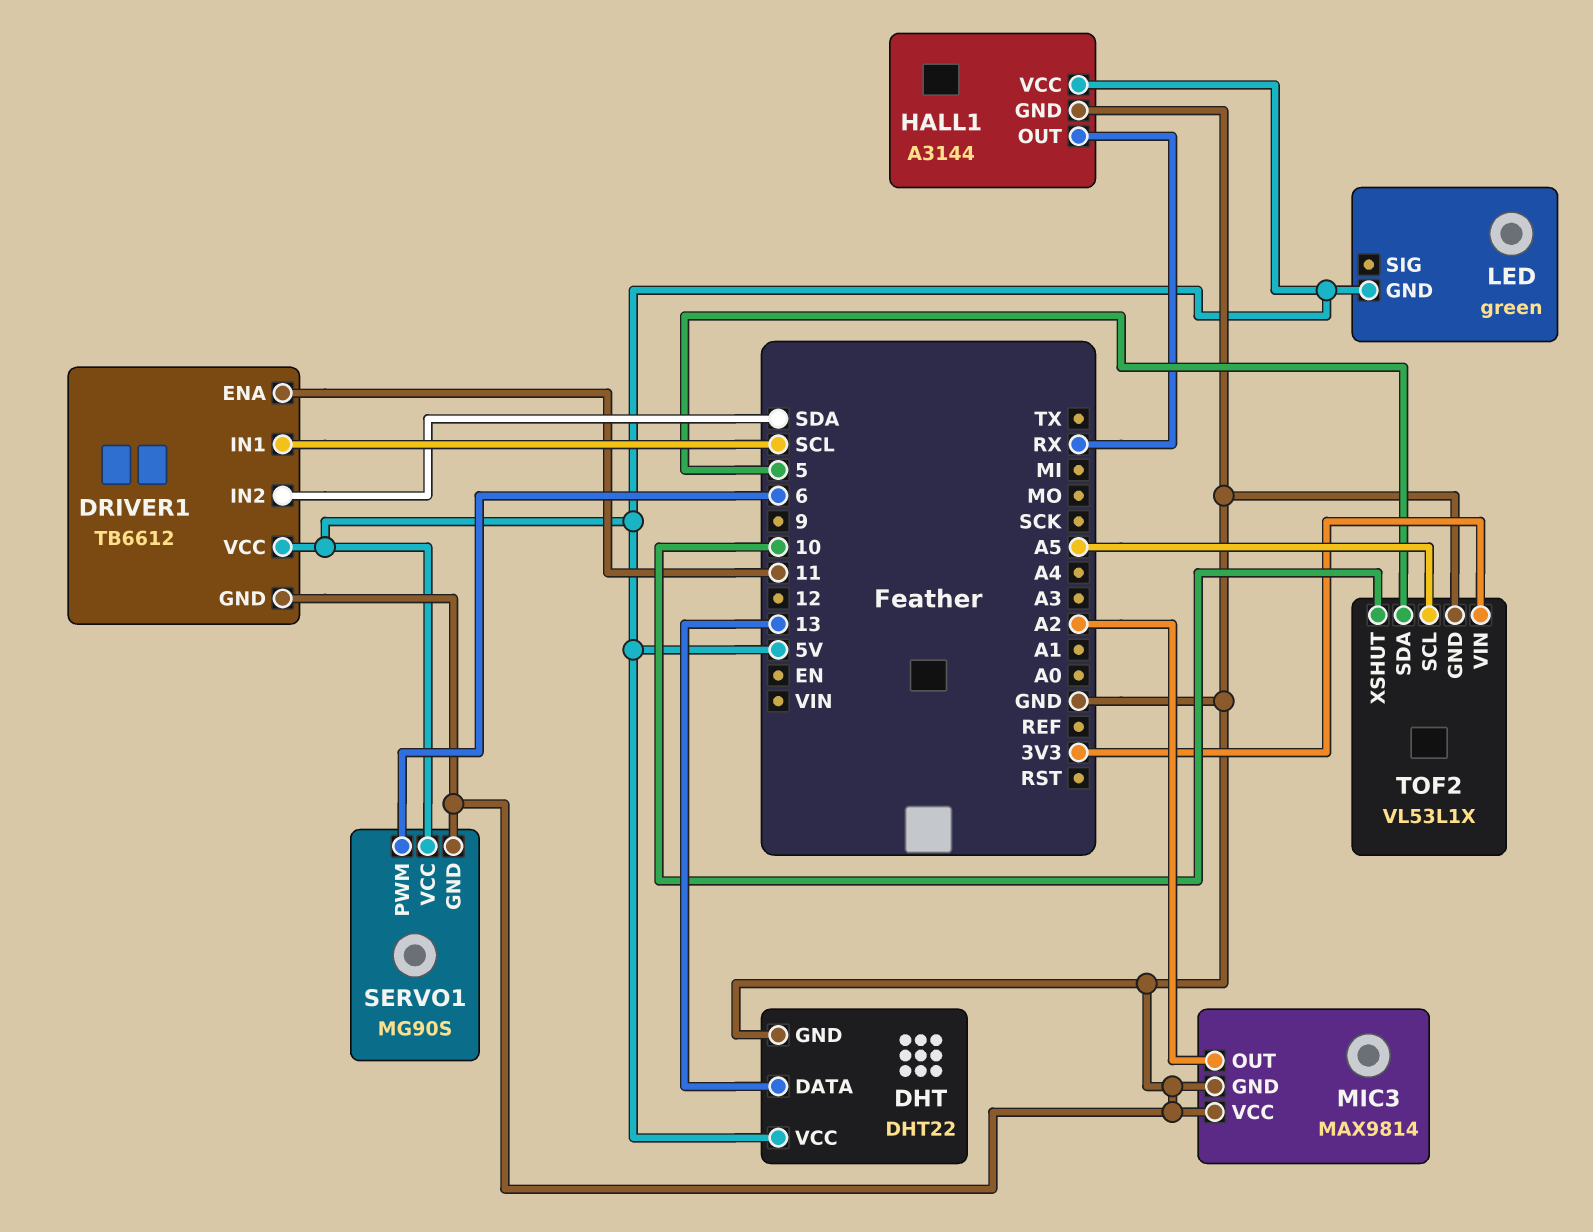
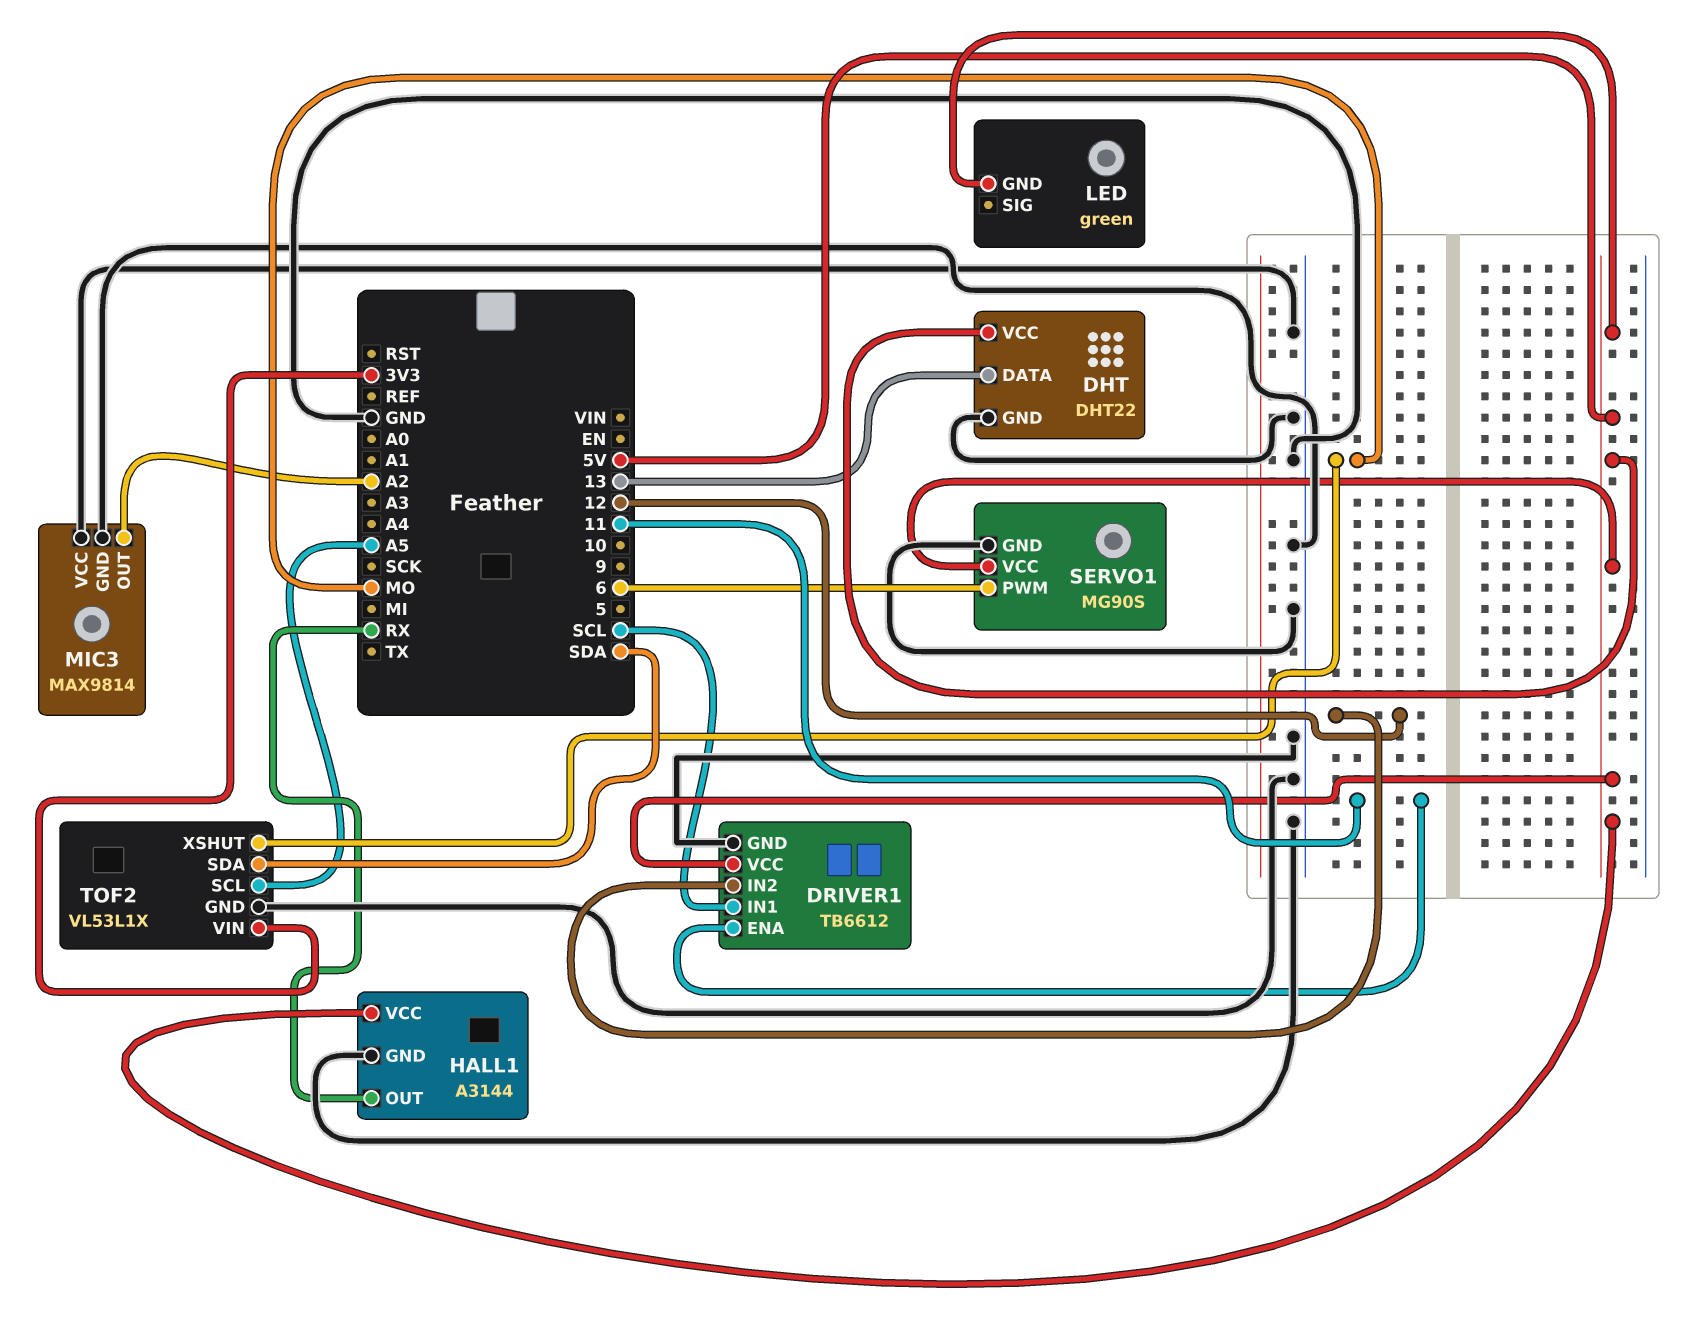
DRIVER1 pin IN2: SDA -> 12
TOF2 pin SDA: 5 -> SDA
TOF2 pin XSHUT: 10 -> MO

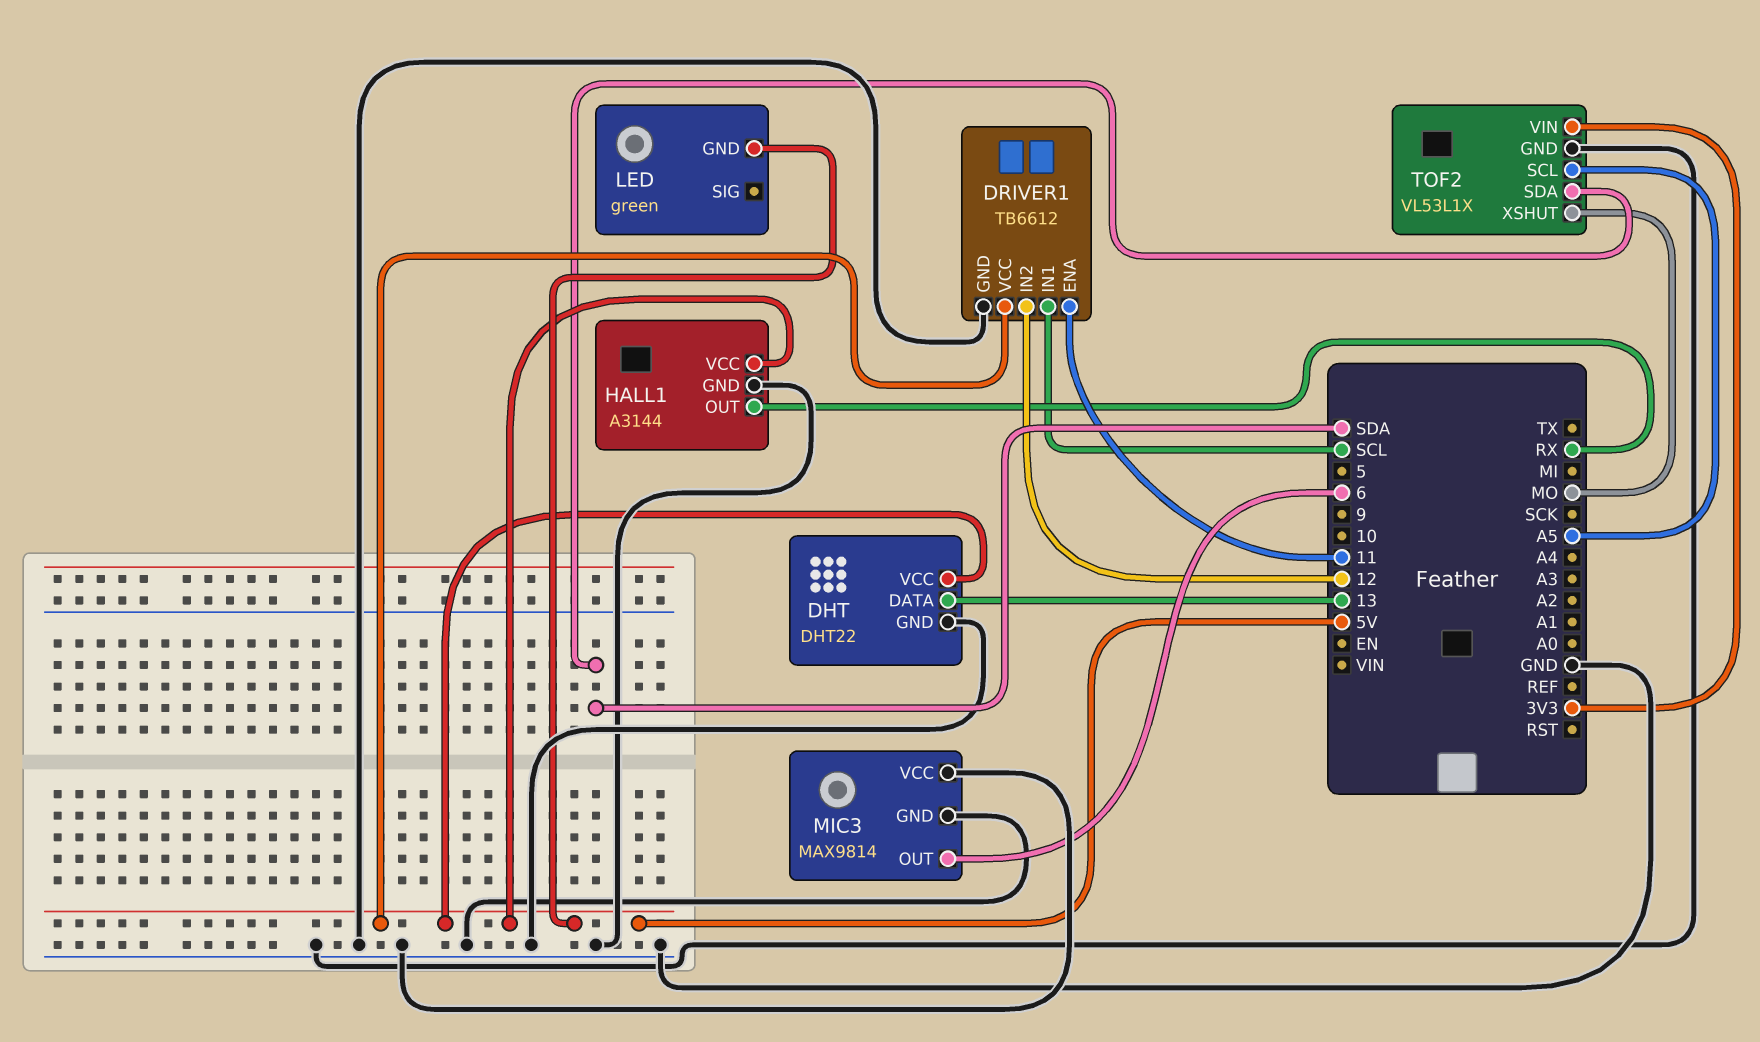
MIC3 pin OUT: A2 -> 6
SERVO1: MG90S -> none
SERVO1 pin GND: GND -> none
SERVO1 pin PWM: 6 -> none
SERVO1 pin VCC: 5V -> none

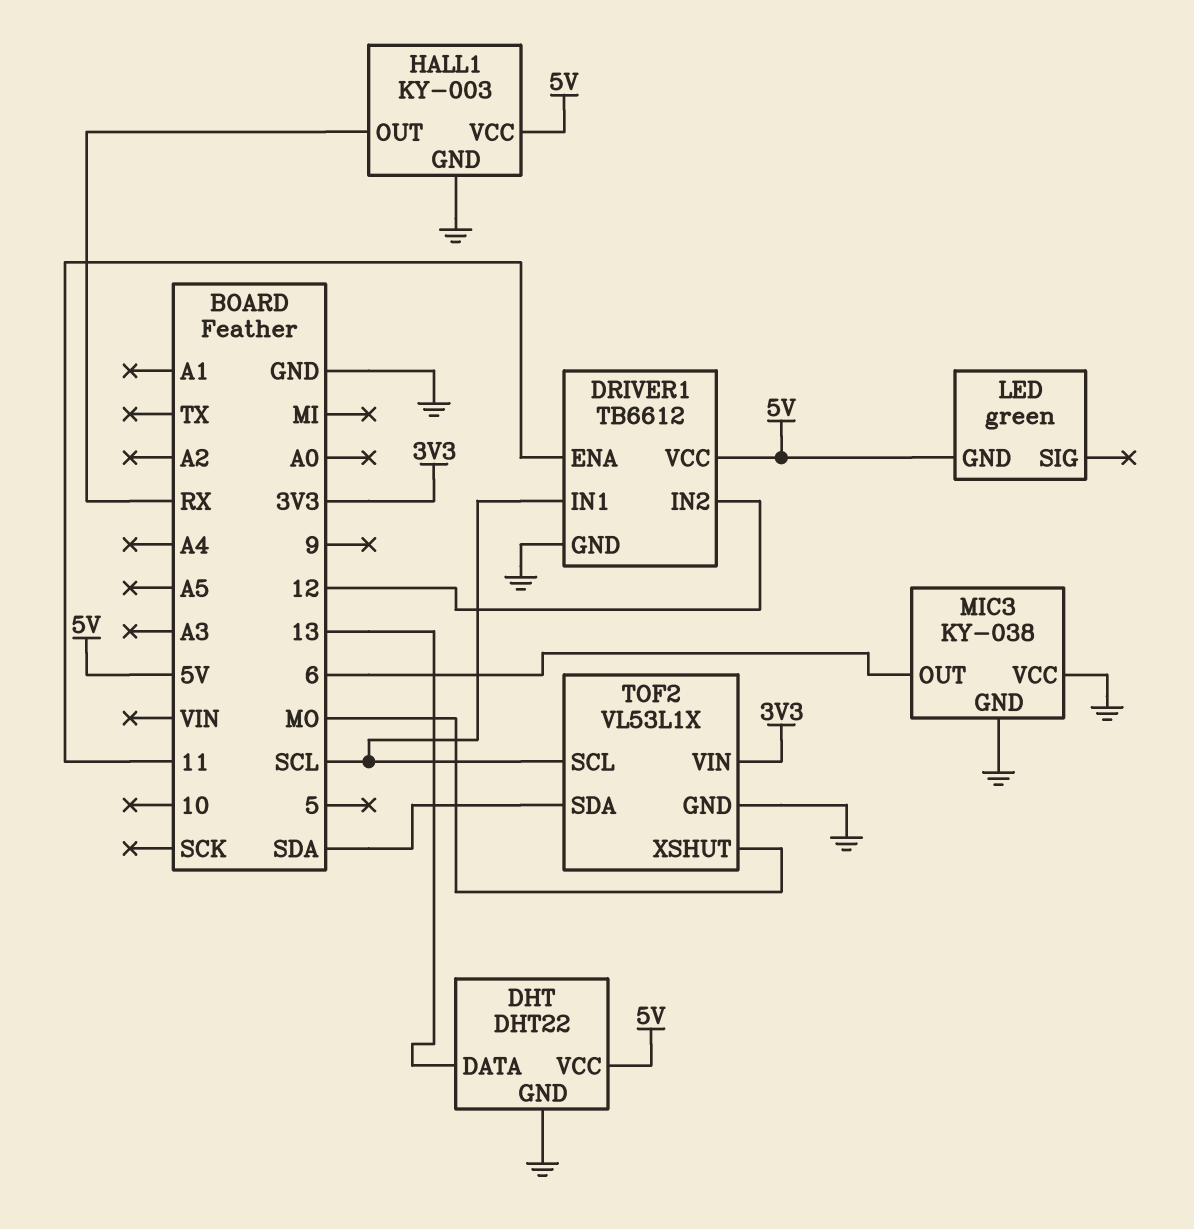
HALL1: A3144 -> KY-003
MIC3: MAX9814 -> KY-038
TOF2 pin SCL: A5 -> SCL

